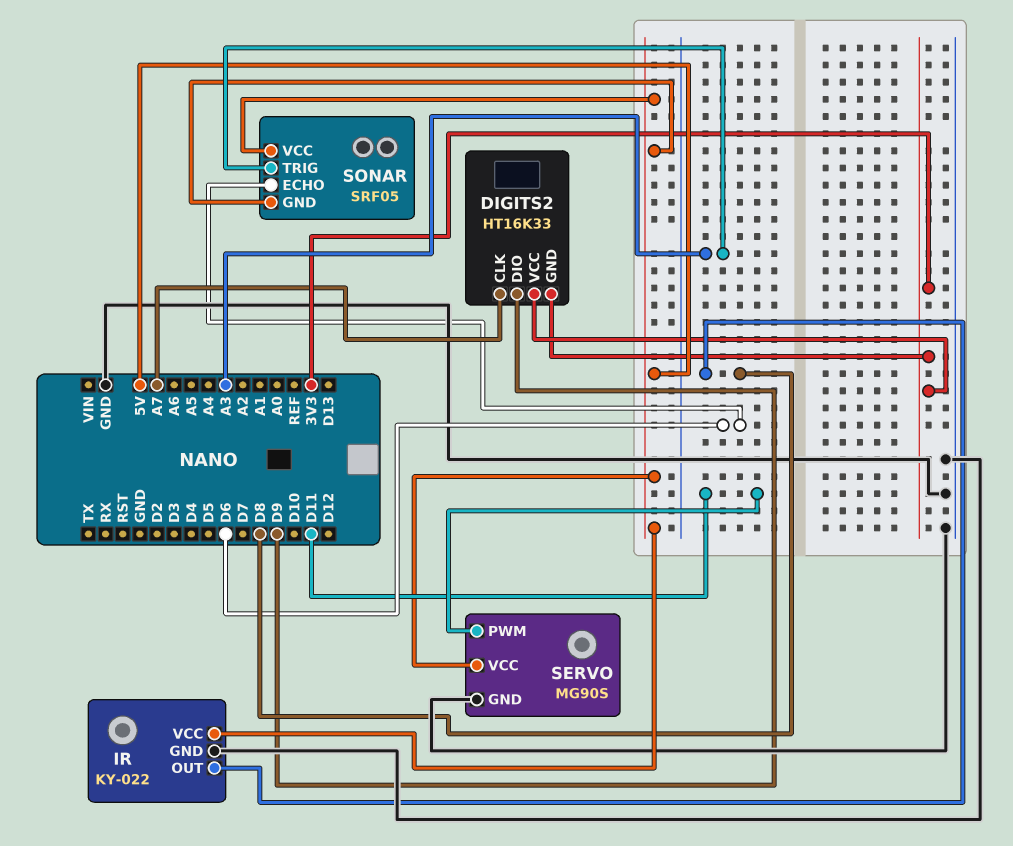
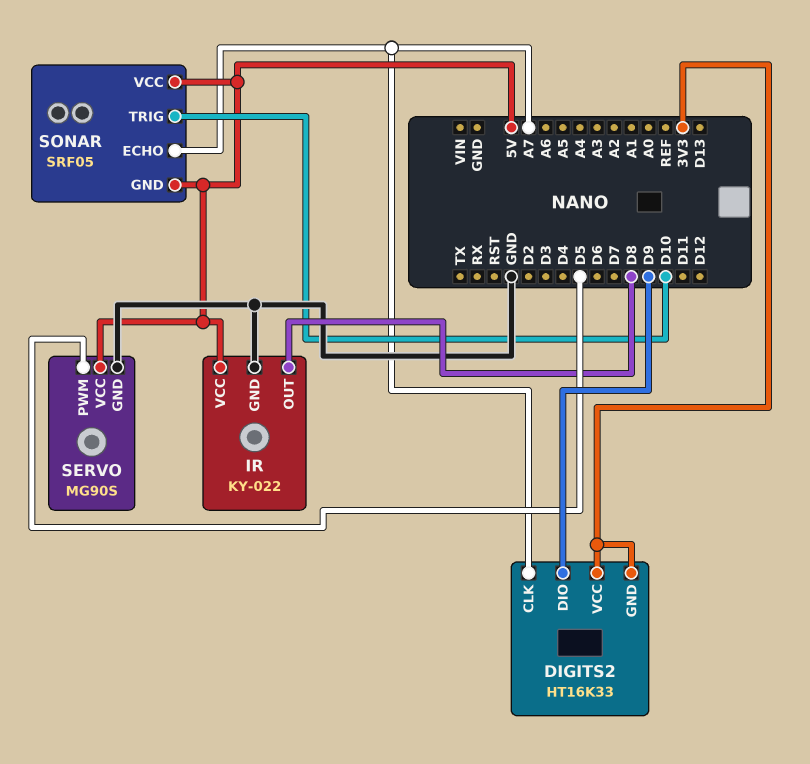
SERVO pin PWM: D11 -> D5
SONAR pin ECHO: D6 -> A7
SONAR pin TRIG: A3 -> D10

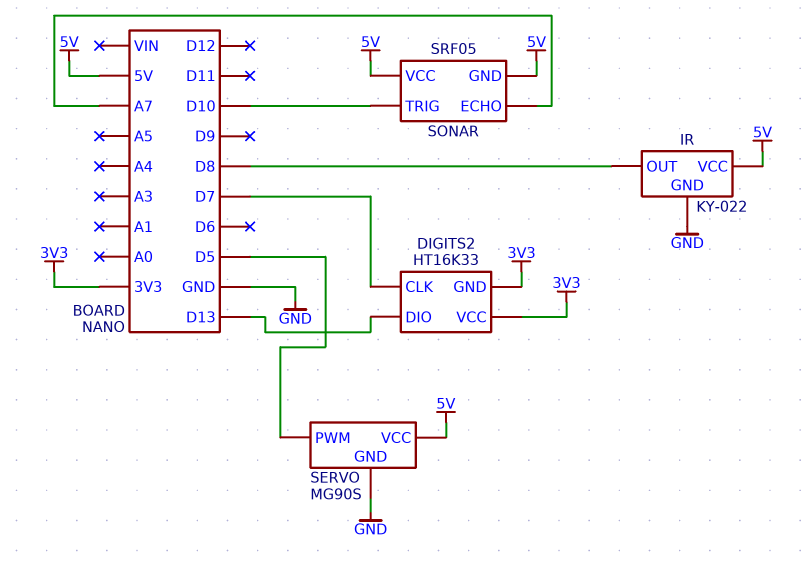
DIGITS2 pin CLK: A7 -> D7
DIGITS2 pin DIO: D9 -> D13

